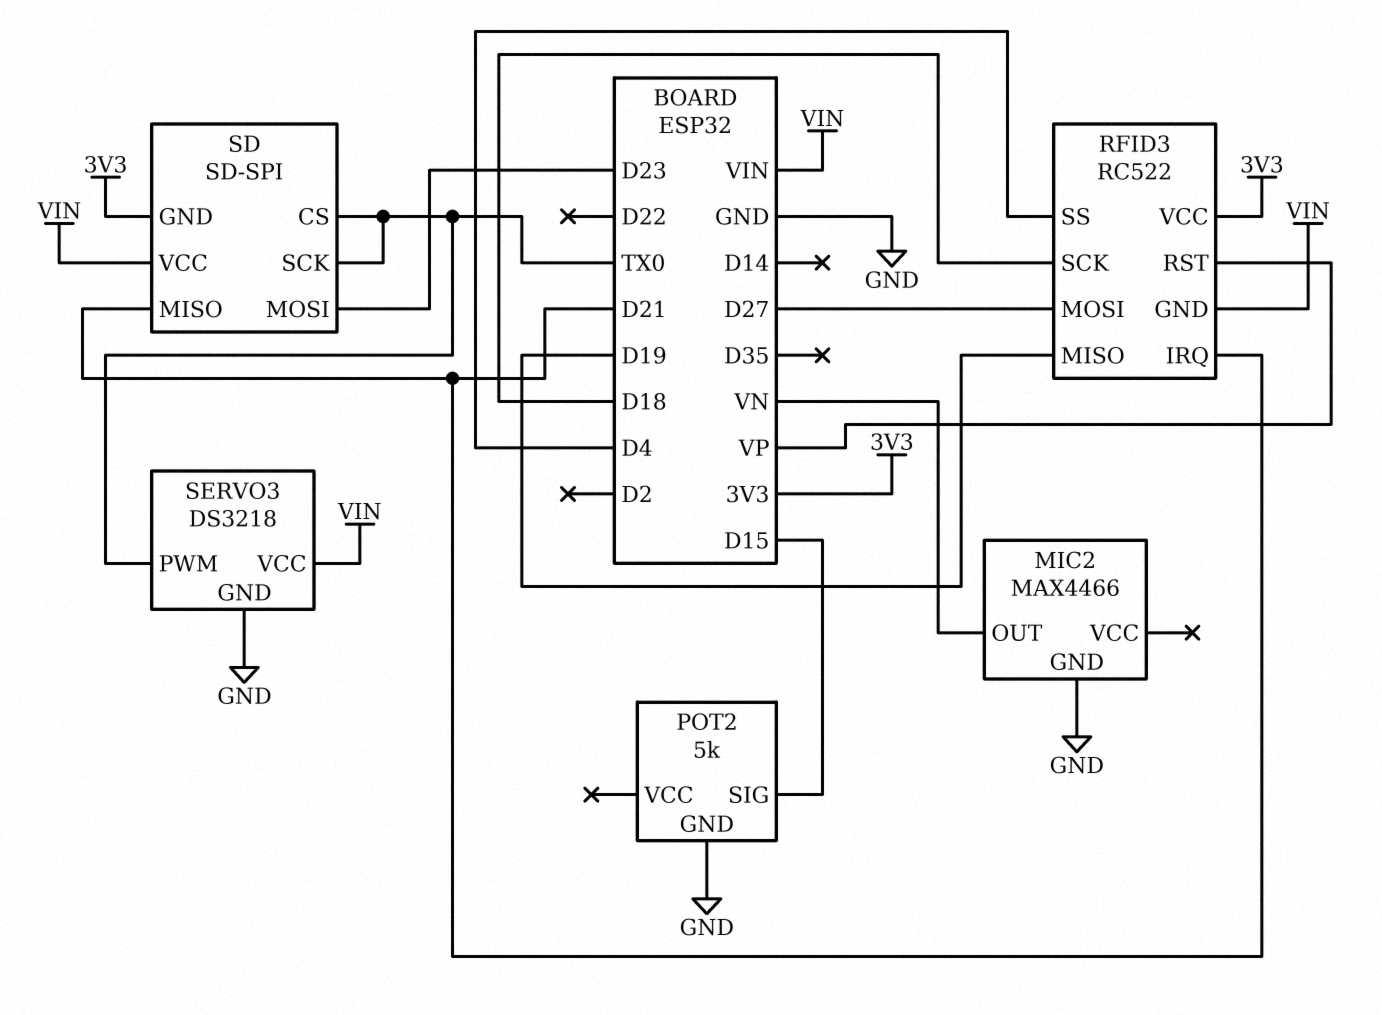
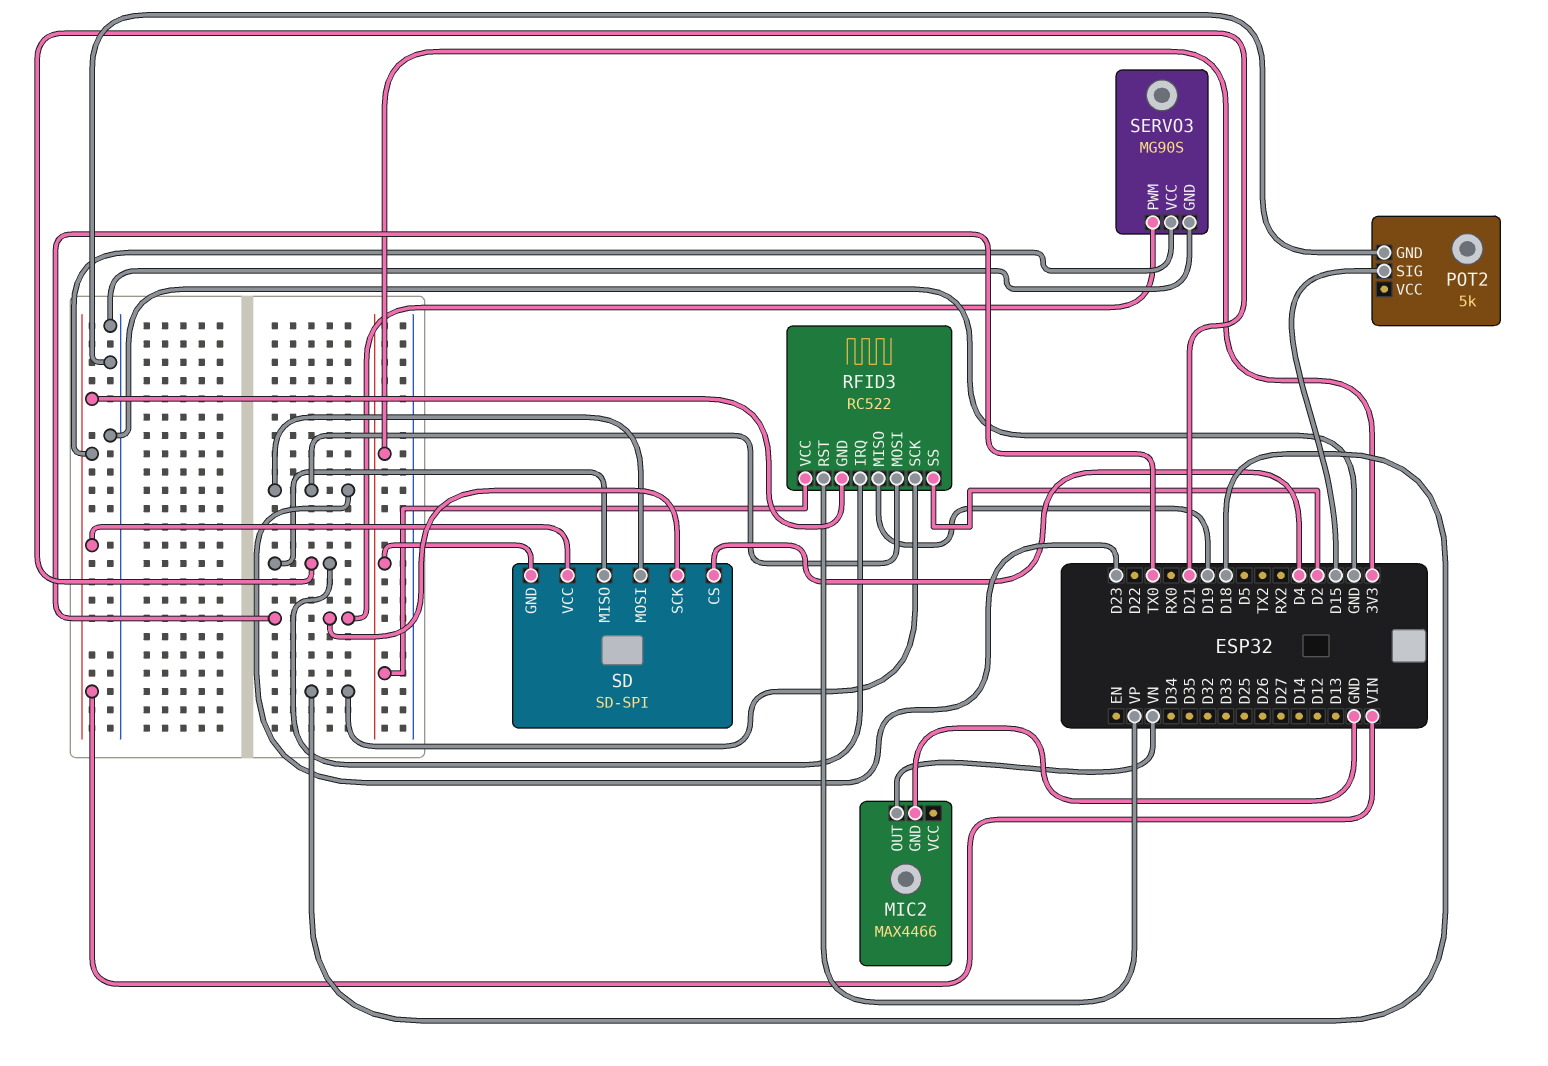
RFID3 pin MOSI: D27 -> D23
RFID3 pin SS: D4 -> D2
SD pin CS: TX0 -> D4
SERVO3: DS3218 -> MG90S

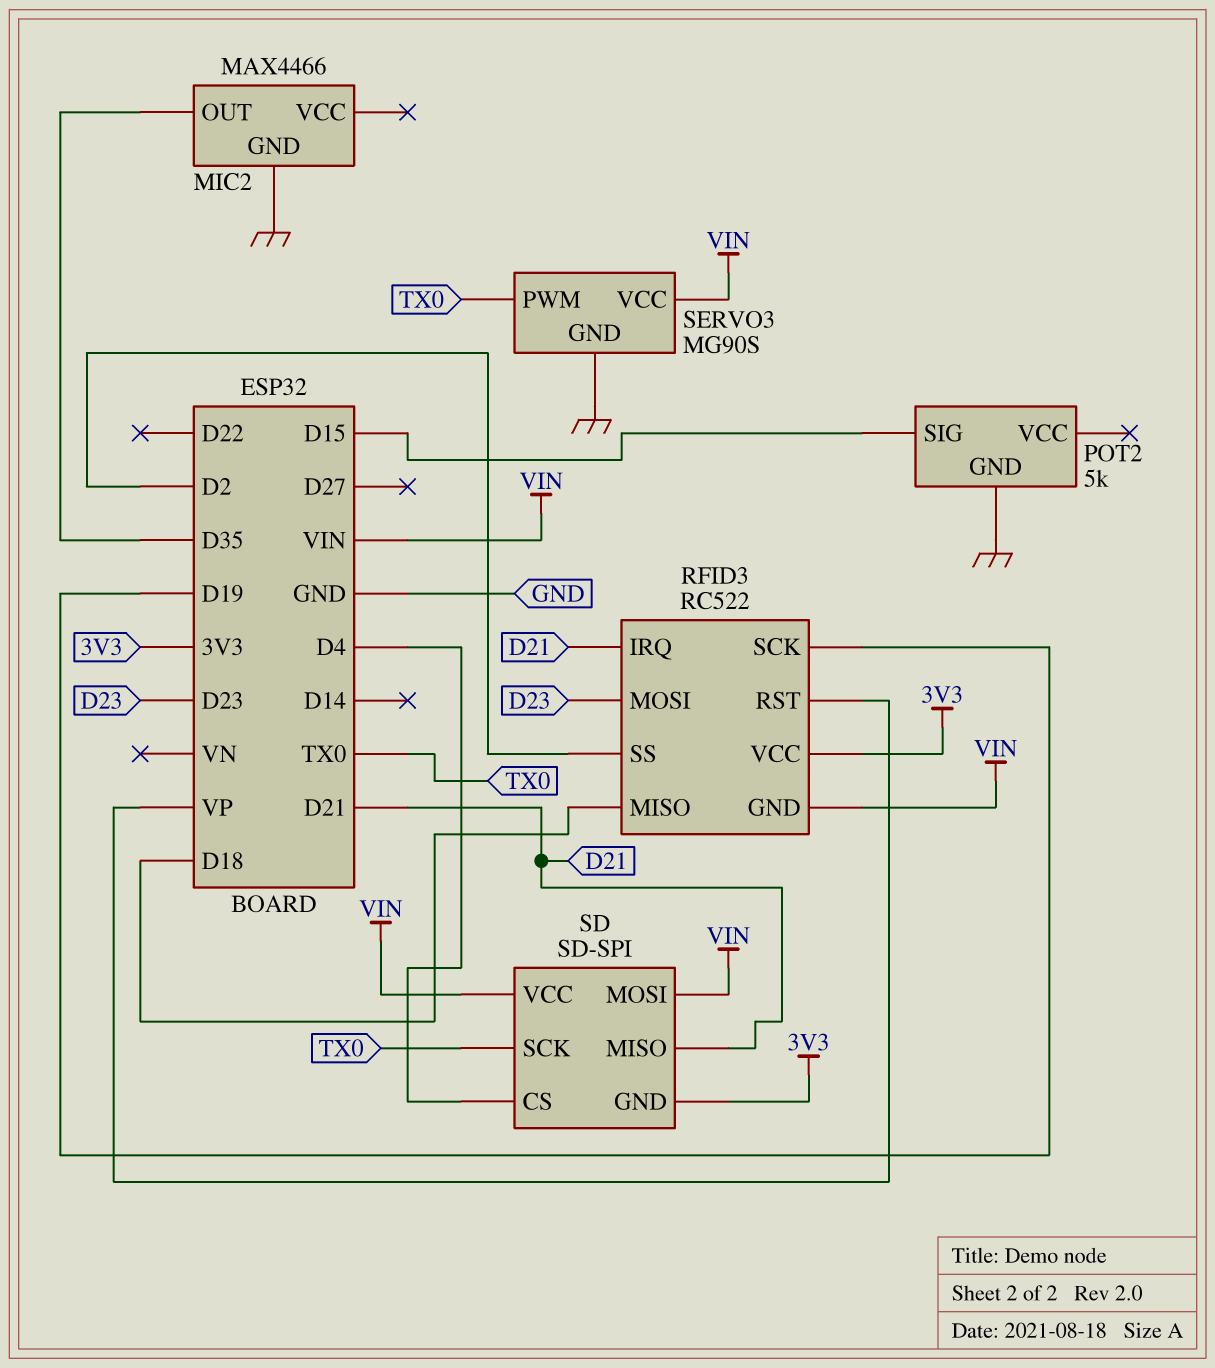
MIC2 pin OUT: VN -> D35
RFID3 pin MISO: D19 -> D18
RFID3 pin SCK: D18 -> D19
SD pin MOSI: D23 -> VIN

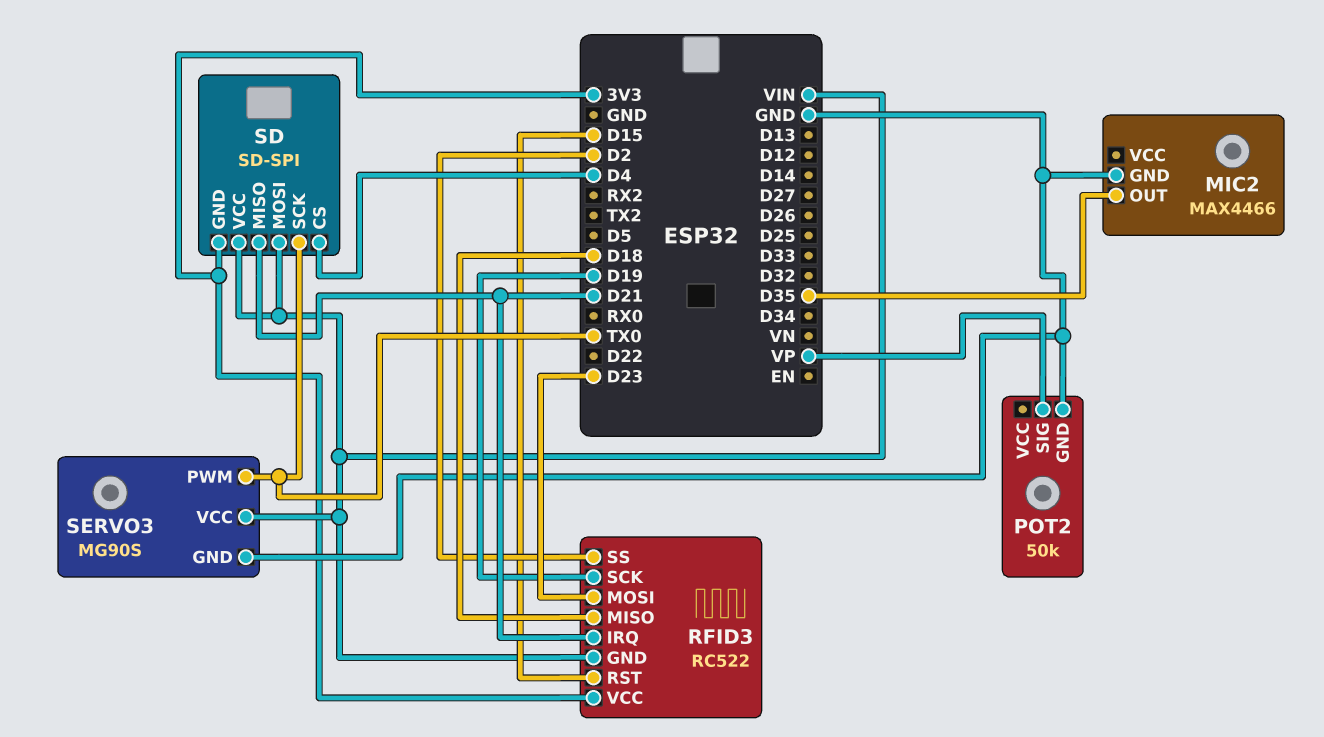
POT2: 5k -> 50k
POT2 pin SIG: D15 -> VP
RFID3 pin RST: VP -> D15

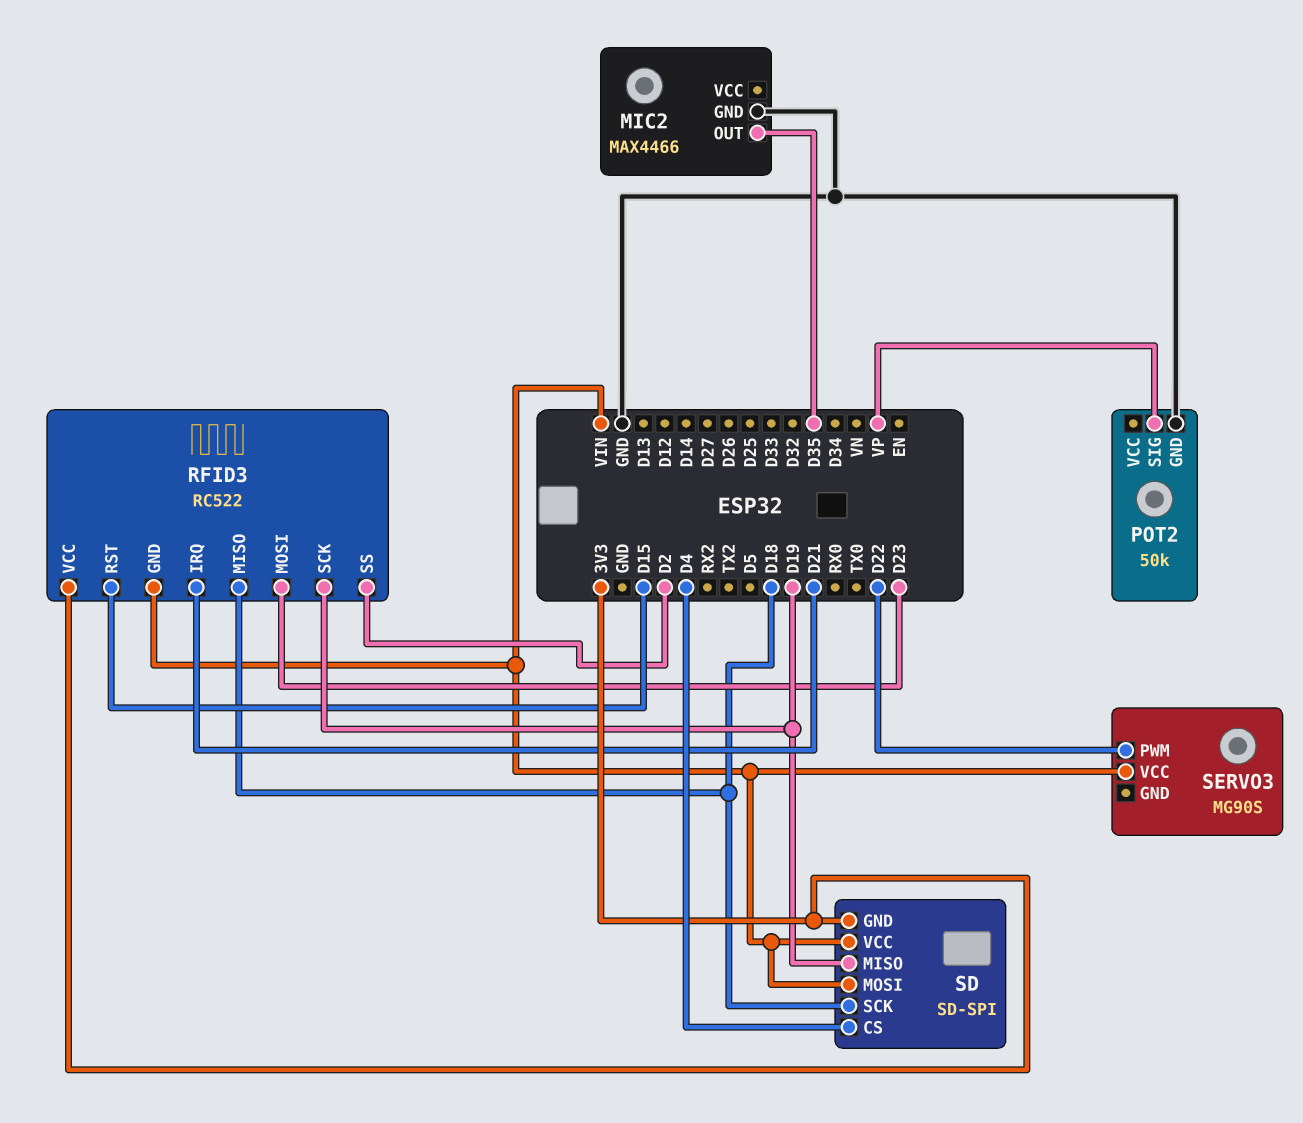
SD pin MISO: D21 -> D19
SD pin SCK: TX0 -> D18
SERVO3 pin GND: GND -> none
SERVO3 pin PWM: TX0 -> D22

